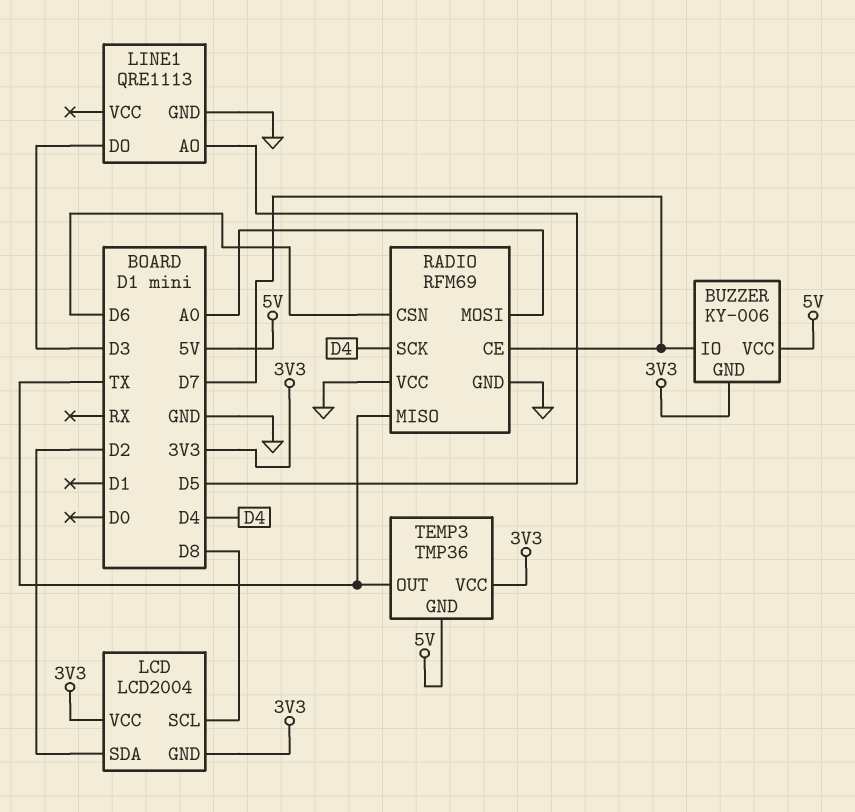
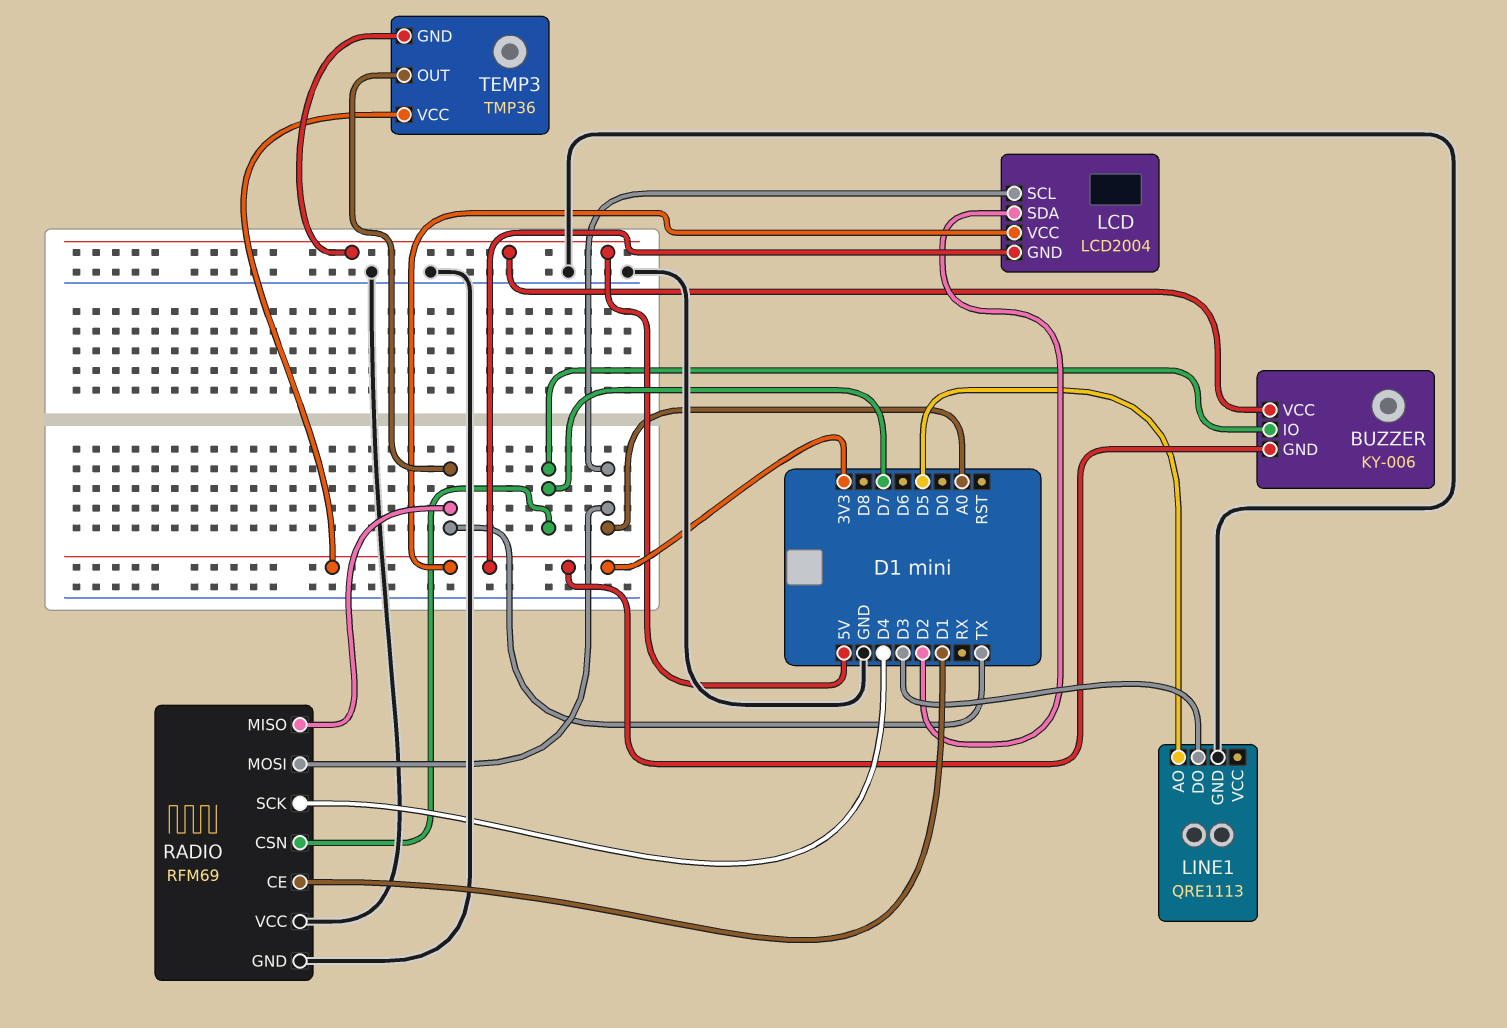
LCD pin SCL: D8 -> A0
RADIO pin CE: D7 -> D1
RADIO pin CSN: D6 -> D7

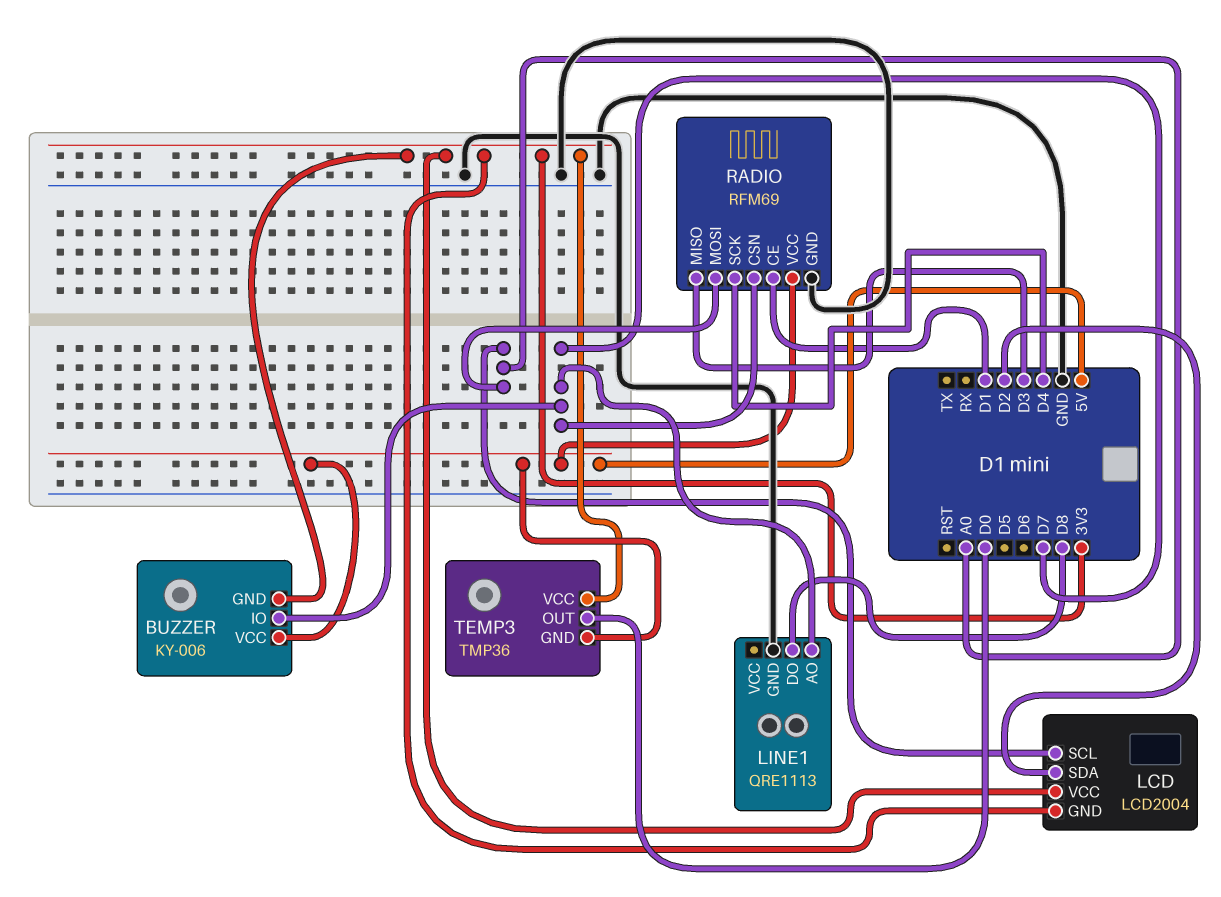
LINE1 pin AO: D5 -> D7
LINE1 pin DO: D3 -> D8
RADIO pin MISO: TX -> D3
RADIO pin VCC: GND -> 5V
TEMP3 pin OUT: TX -> D0

